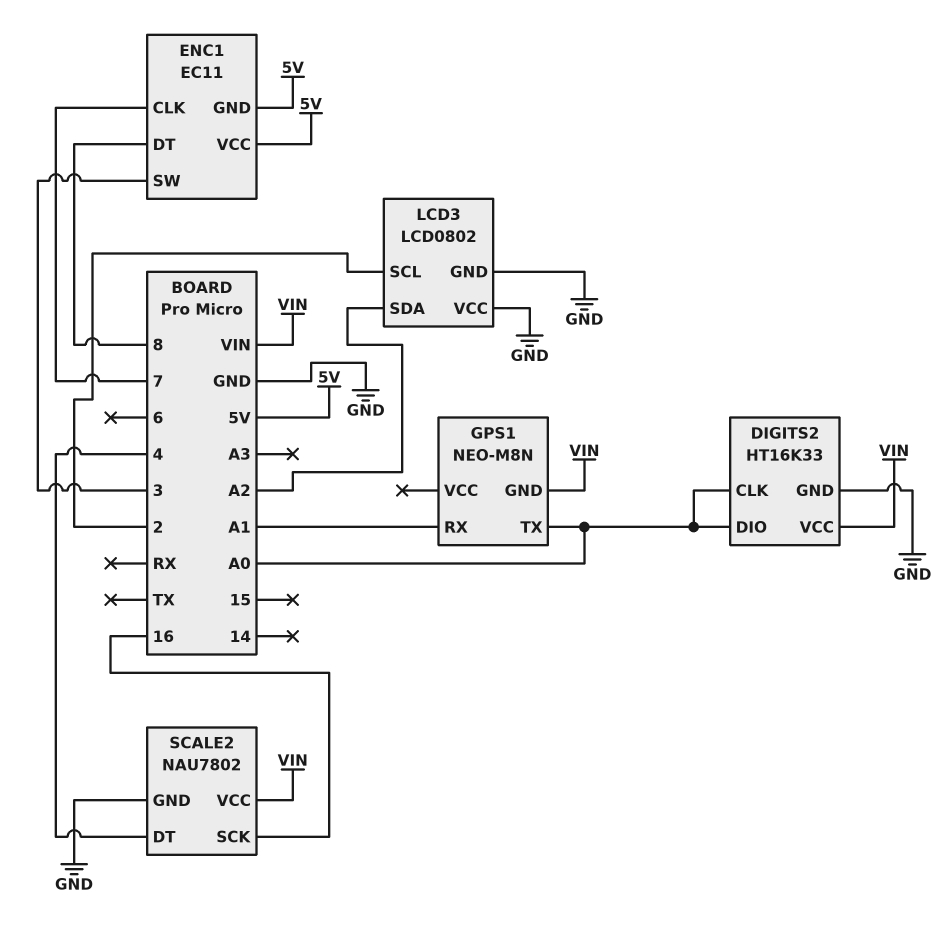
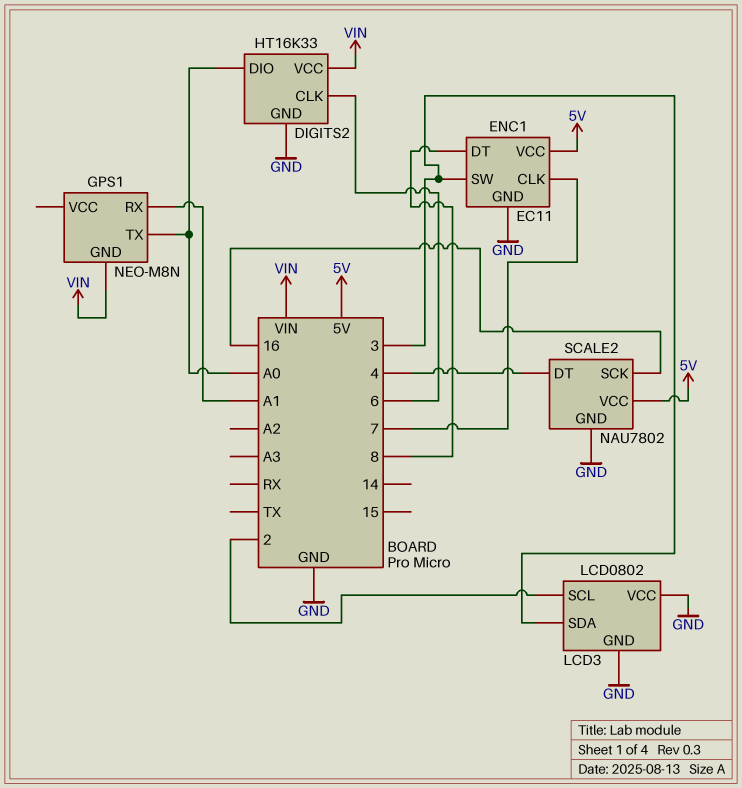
DIGITS2 pin CLK: A0 -> 6
ENC1 pin GND: 5V -> GND
LCD3 pin SDA: A2 -> 3
SCALE2 pin VCC: VIN -> 5V

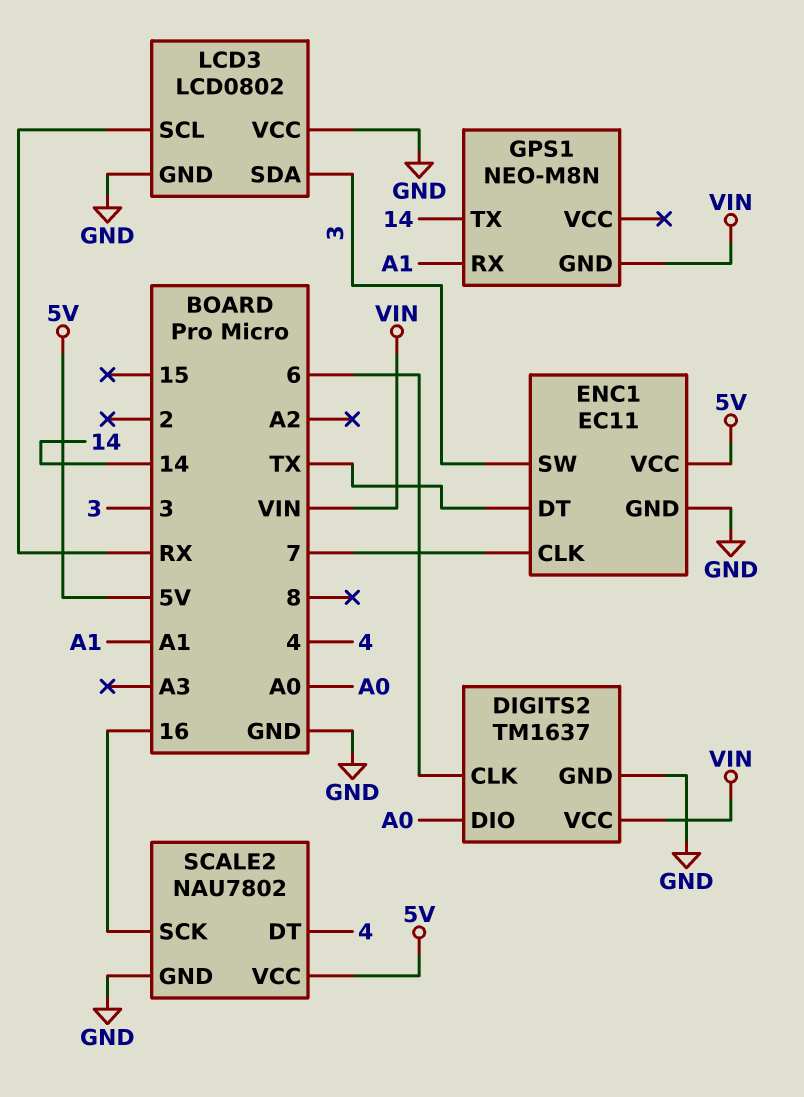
DIGITS2: HT16K33 -> TM1637
ENC1 pin DT: 8 -> TX
GPS1 pin TX: A0 -> 14
LCD3 pin SCL: 2 -> RX

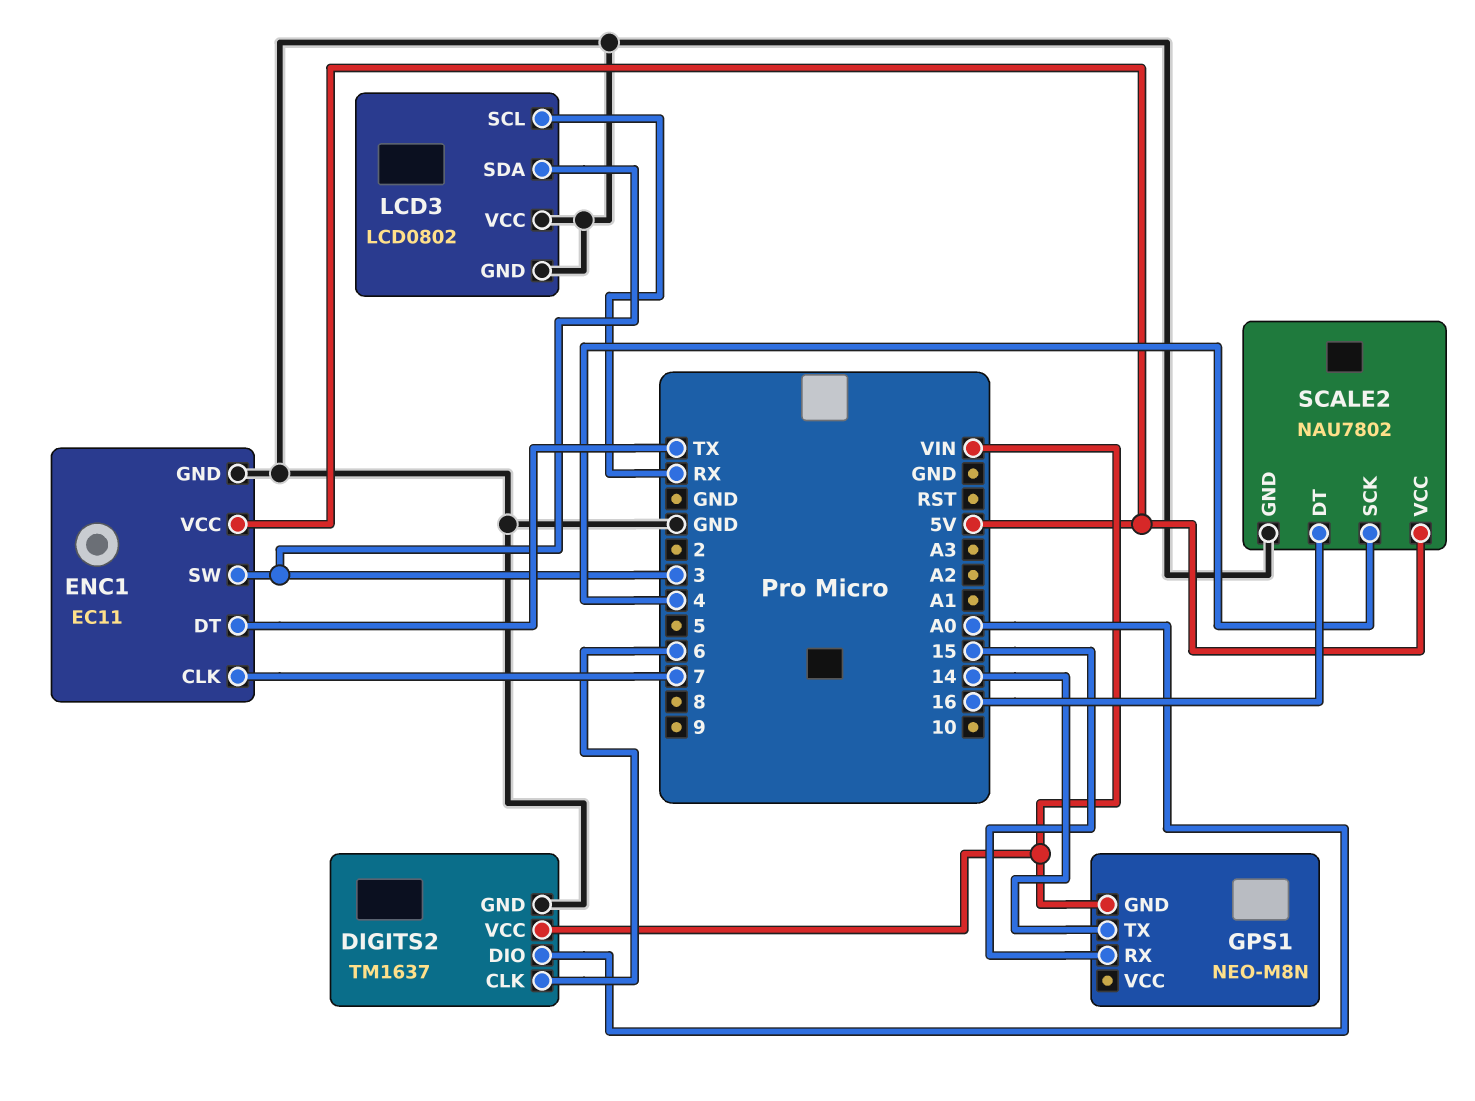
GPS1 pin RX: A1 -> 15
SCALE2 pin DT: 4 -> 16
SCALE2 pin SCK: 16 -> 4

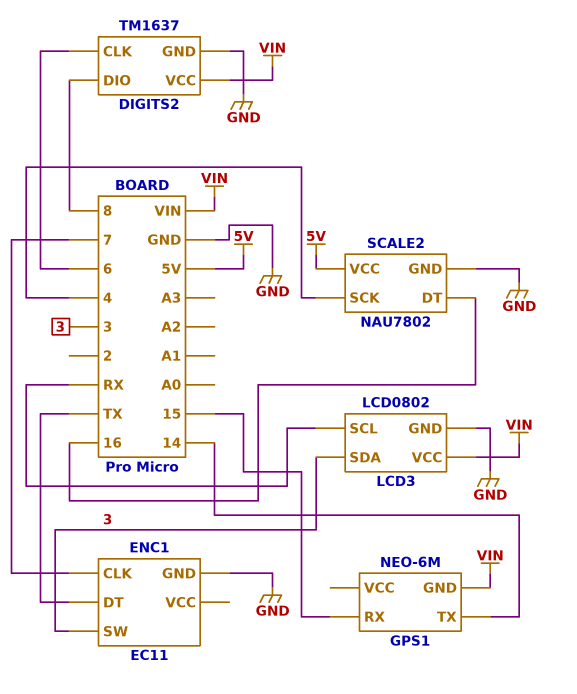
DIGITS2 pin DIO: A0 -> 8
ENC1 pin VCC: 5V -> none
GPS1: NEO-M8N -> NEO-6M
LCD3 pin VCC: GND -> VIN

